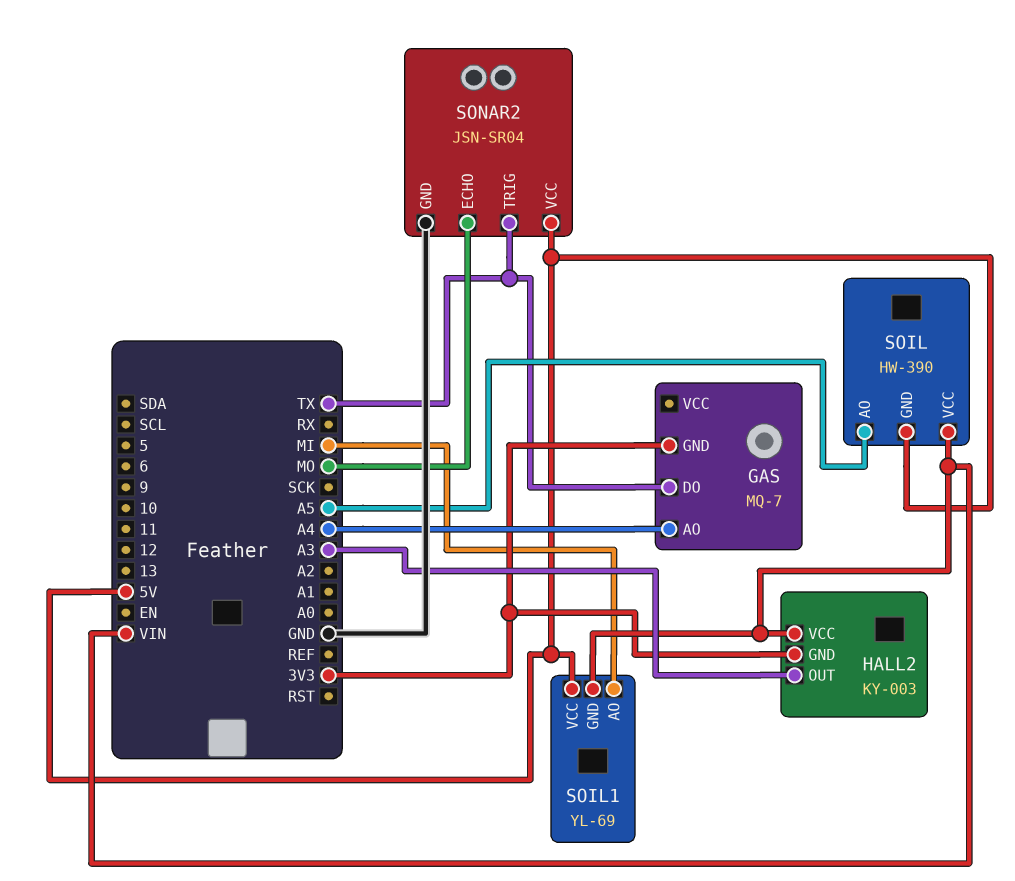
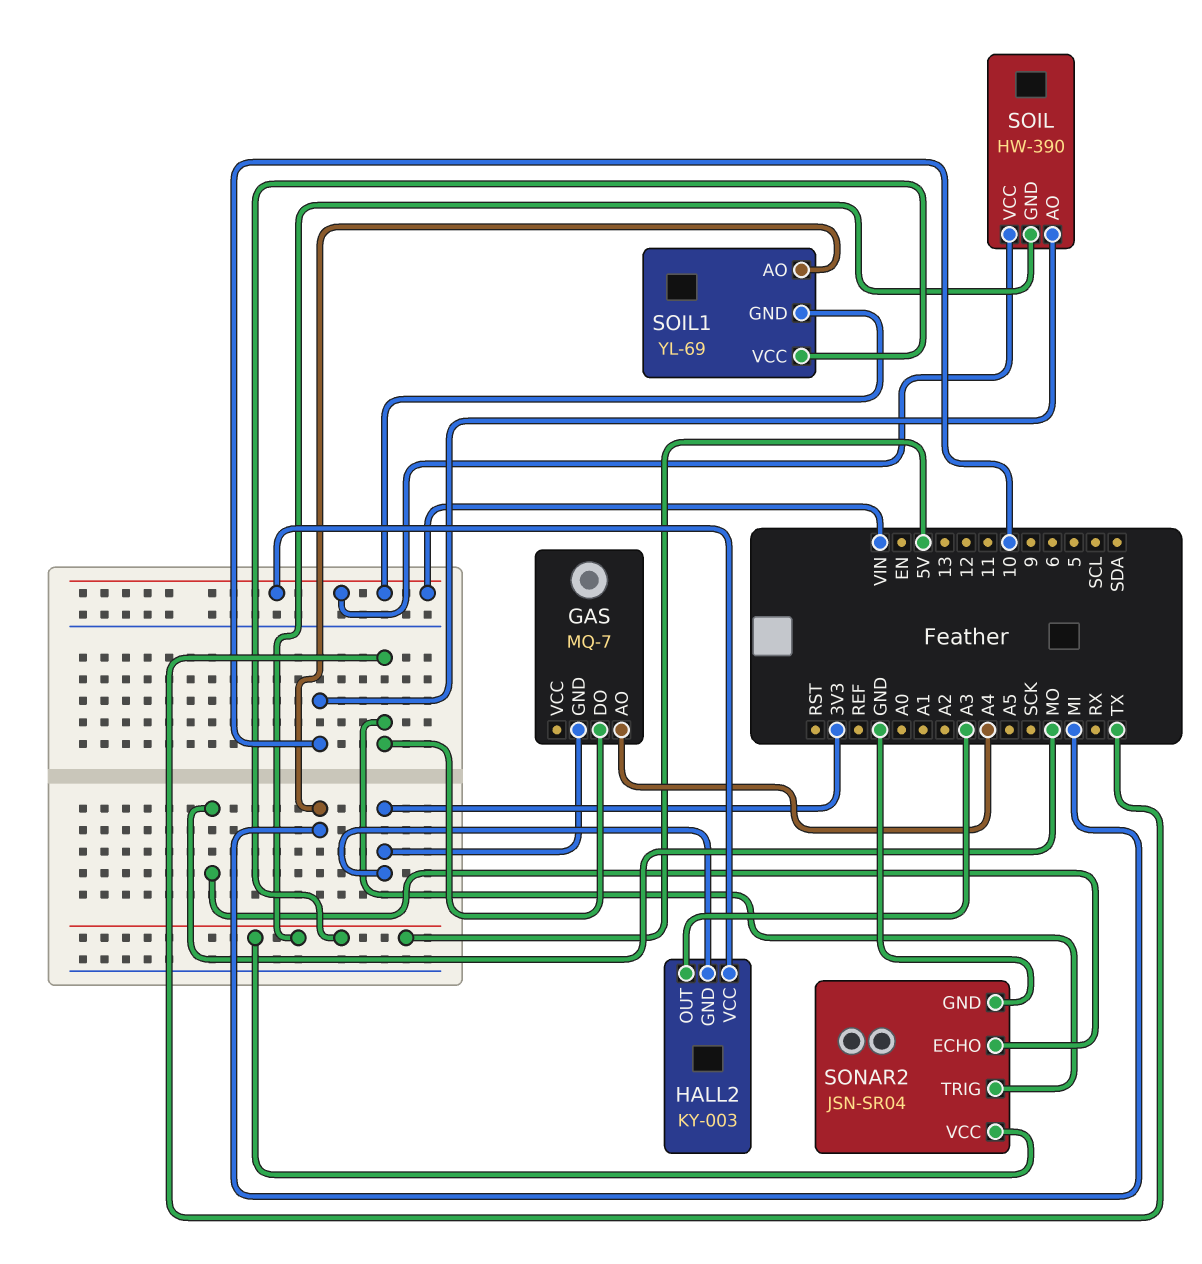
SOIL pin AO: A5 -> 10

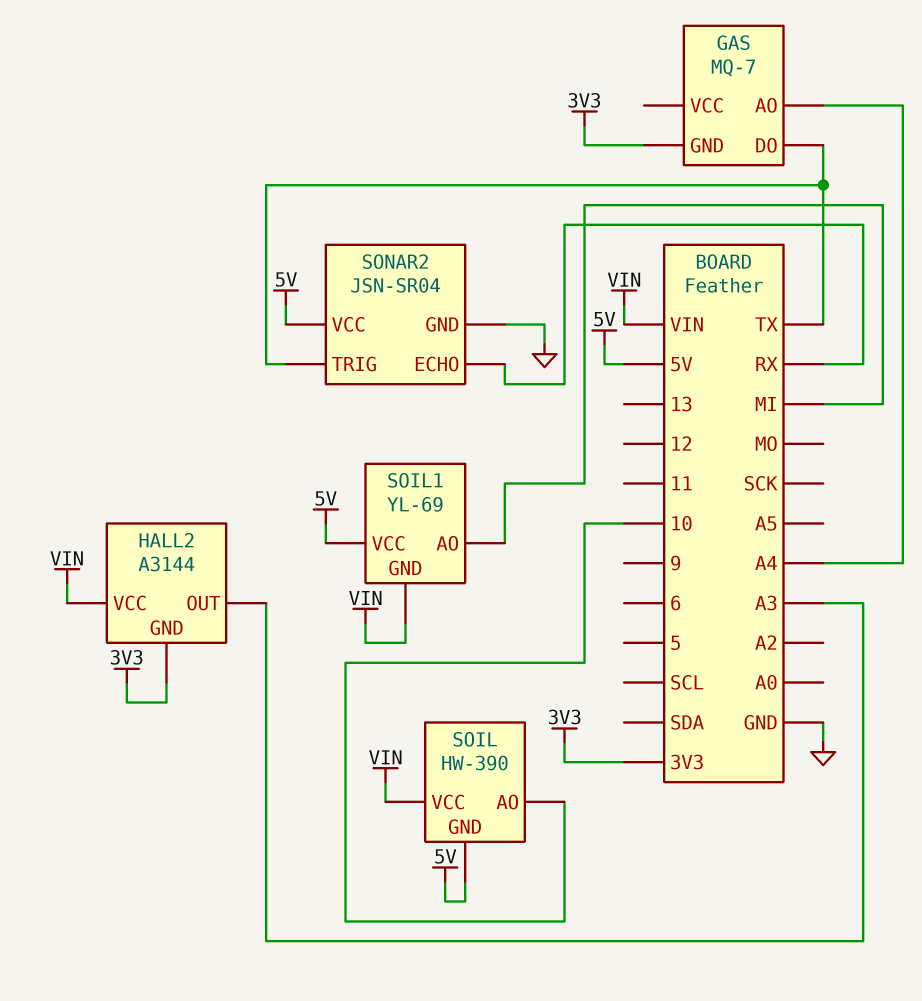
HALL2: KY-003 -> A3144
SONAR2 pin ECHO: MO -> RX

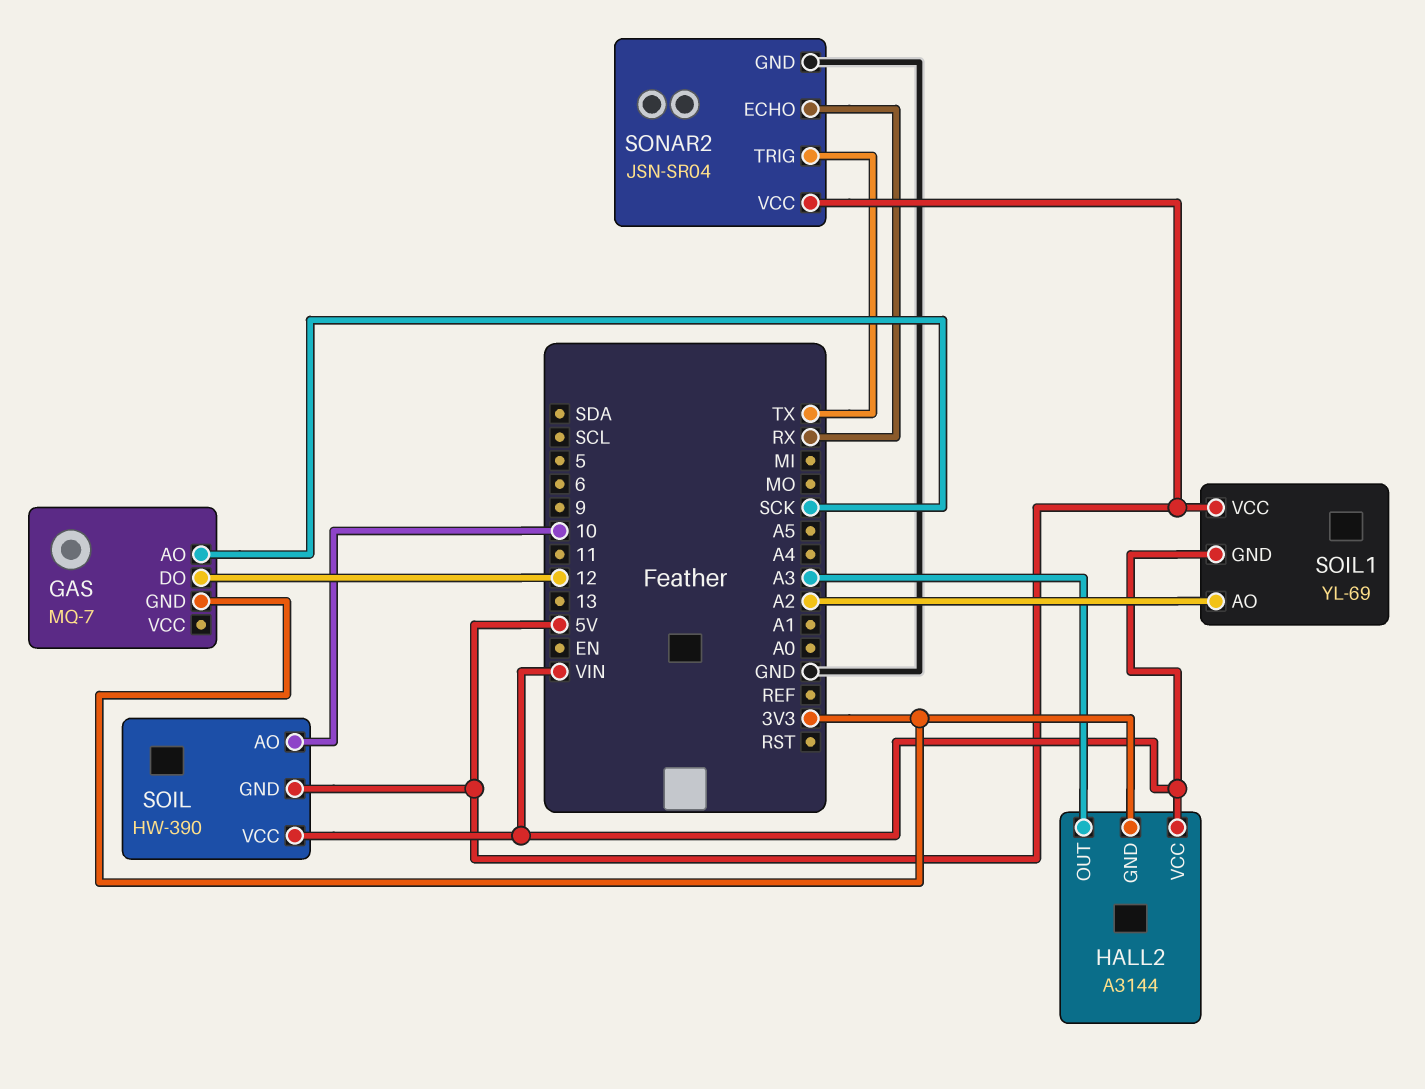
GAS pin AO: A4 -> SCK
GAS pin DO: TX -> 12
SOIL1 pin AO: MI -> A2

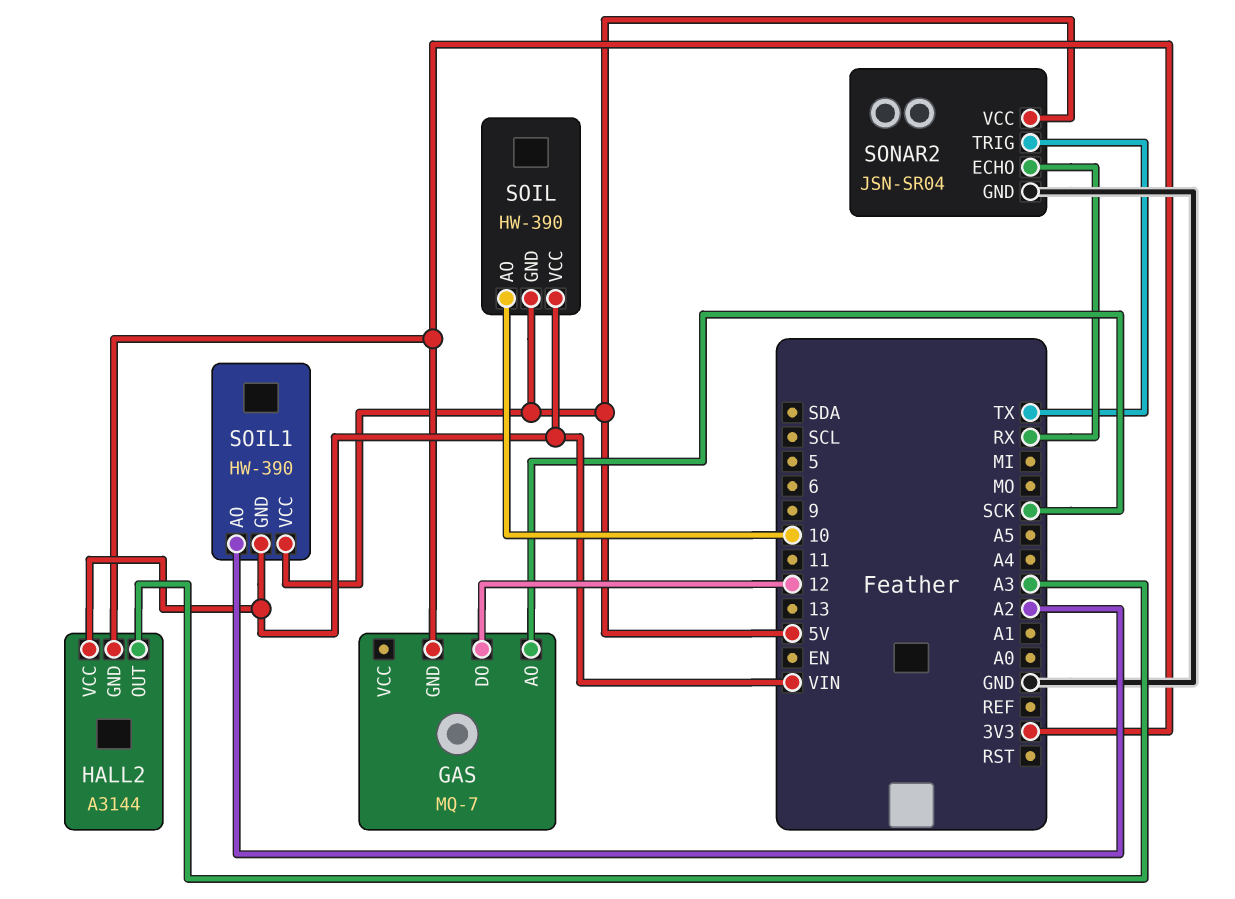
SOIL1: YL-69 -> HW-390

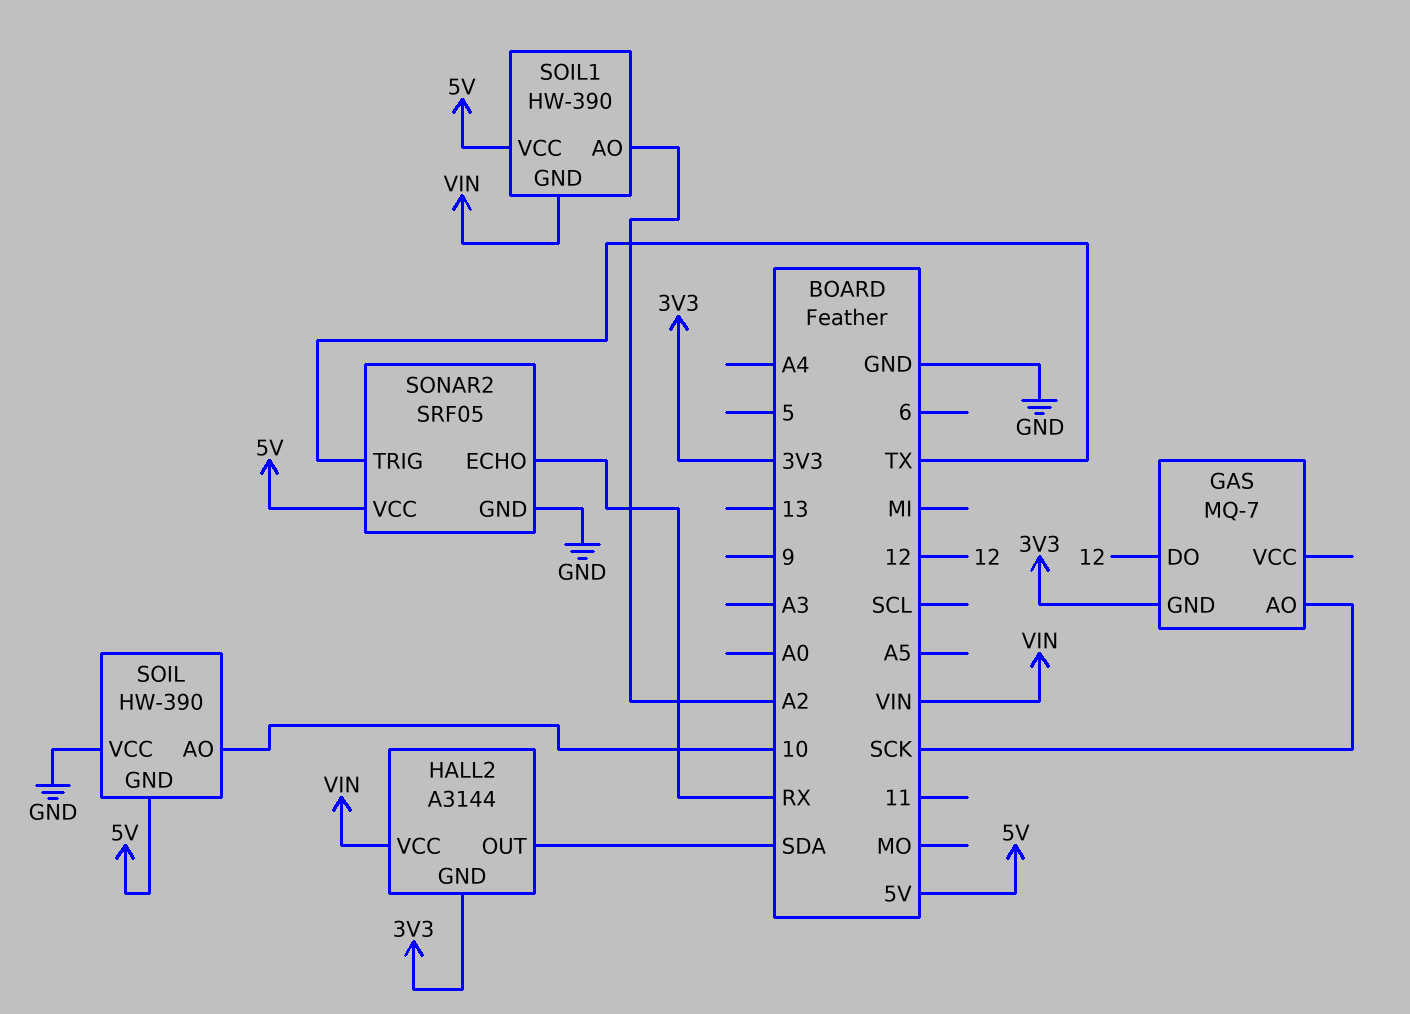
HALL2 pin OUT: A3 -> SDA
SOIL pin VCC: VIN -> GND
SONAR2: JSN-SR04 -> SRF05

